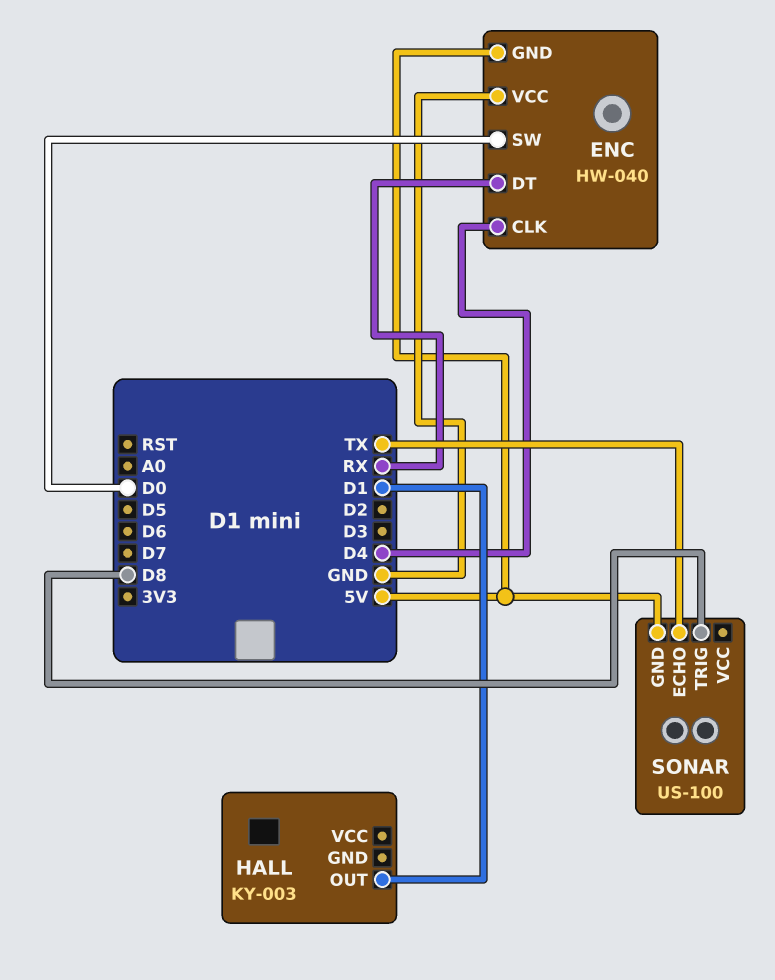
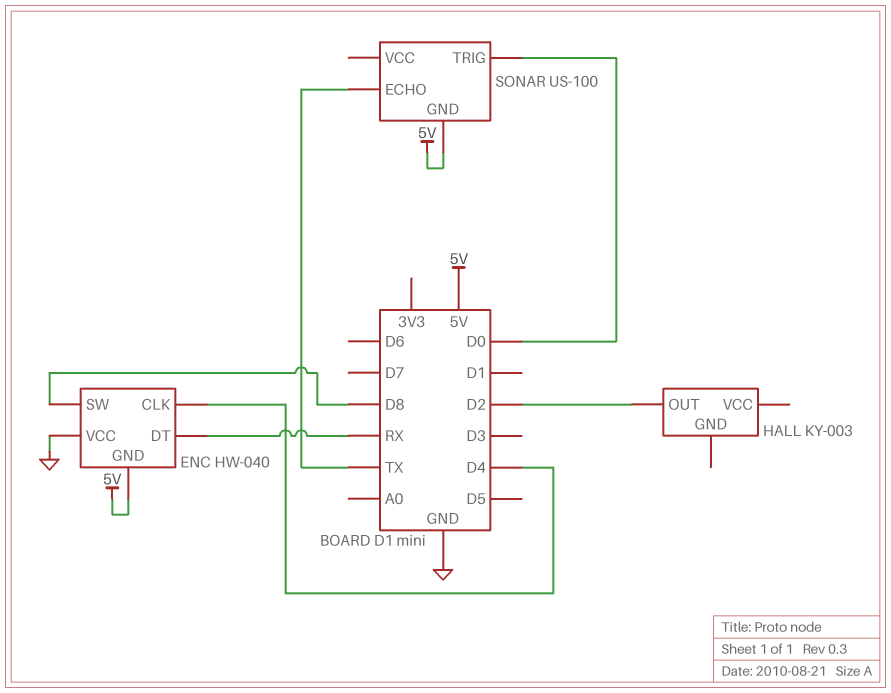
ENC pin SW: D0 -> D8
HALL pin OUT: D1 -> D2
SONAR pin TRIG: D8 -> D0

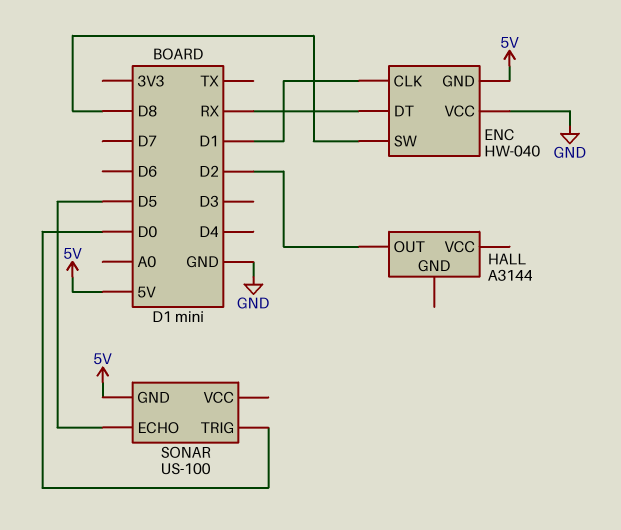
ENC pin CLK: D4 -> D1
HALL: KY-003 -> A3144
SONAR pin ECHO: TX -> D5

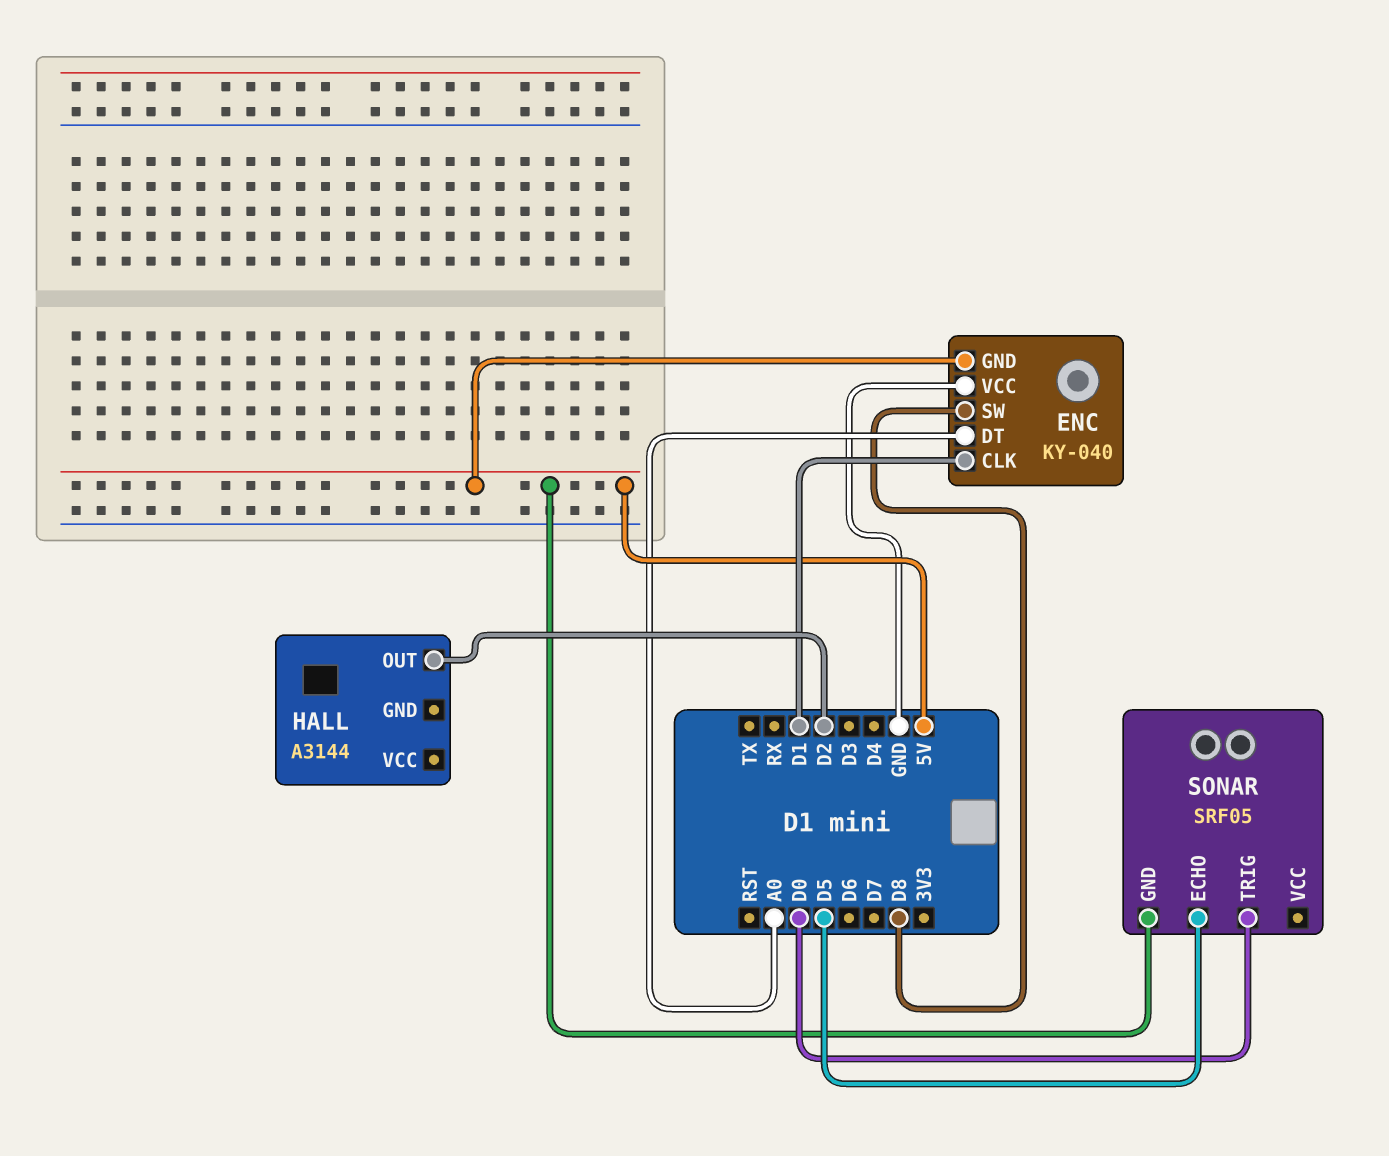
ENC: HW-040 -> KY-040
ENC pin DT: RX -> A0
SONAR: US-100 -> SRF05

